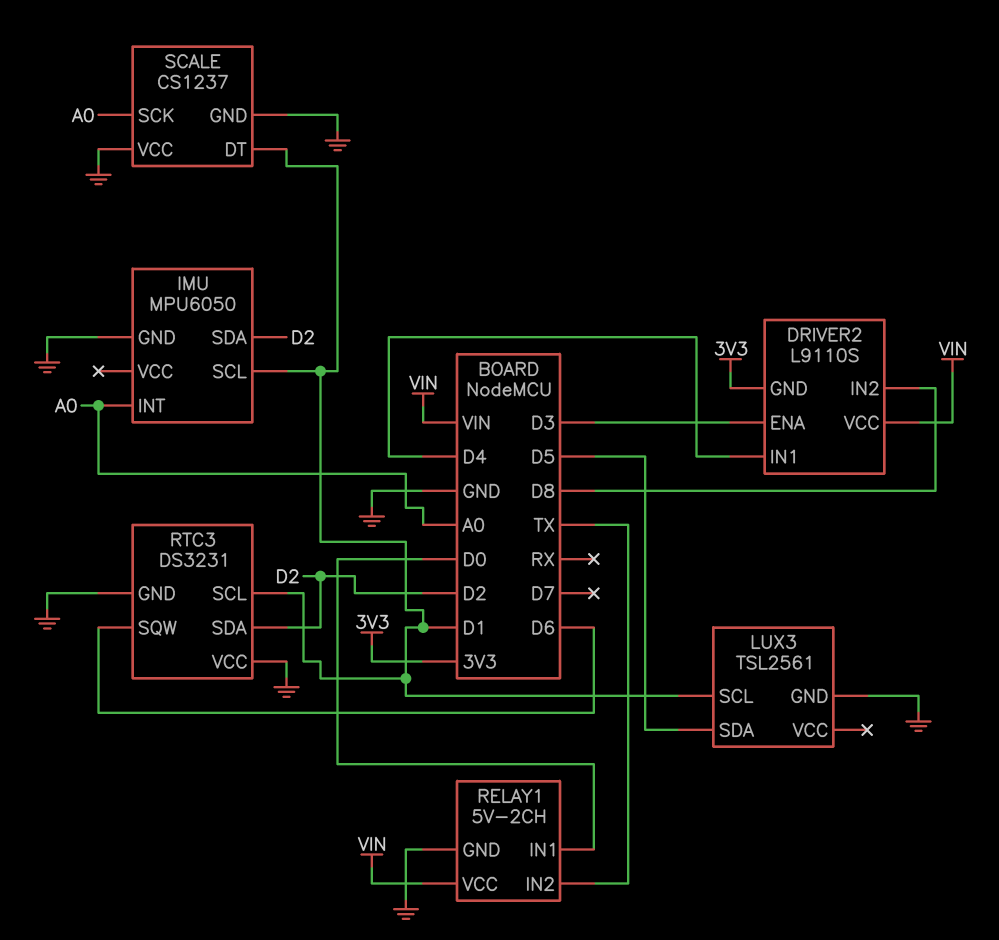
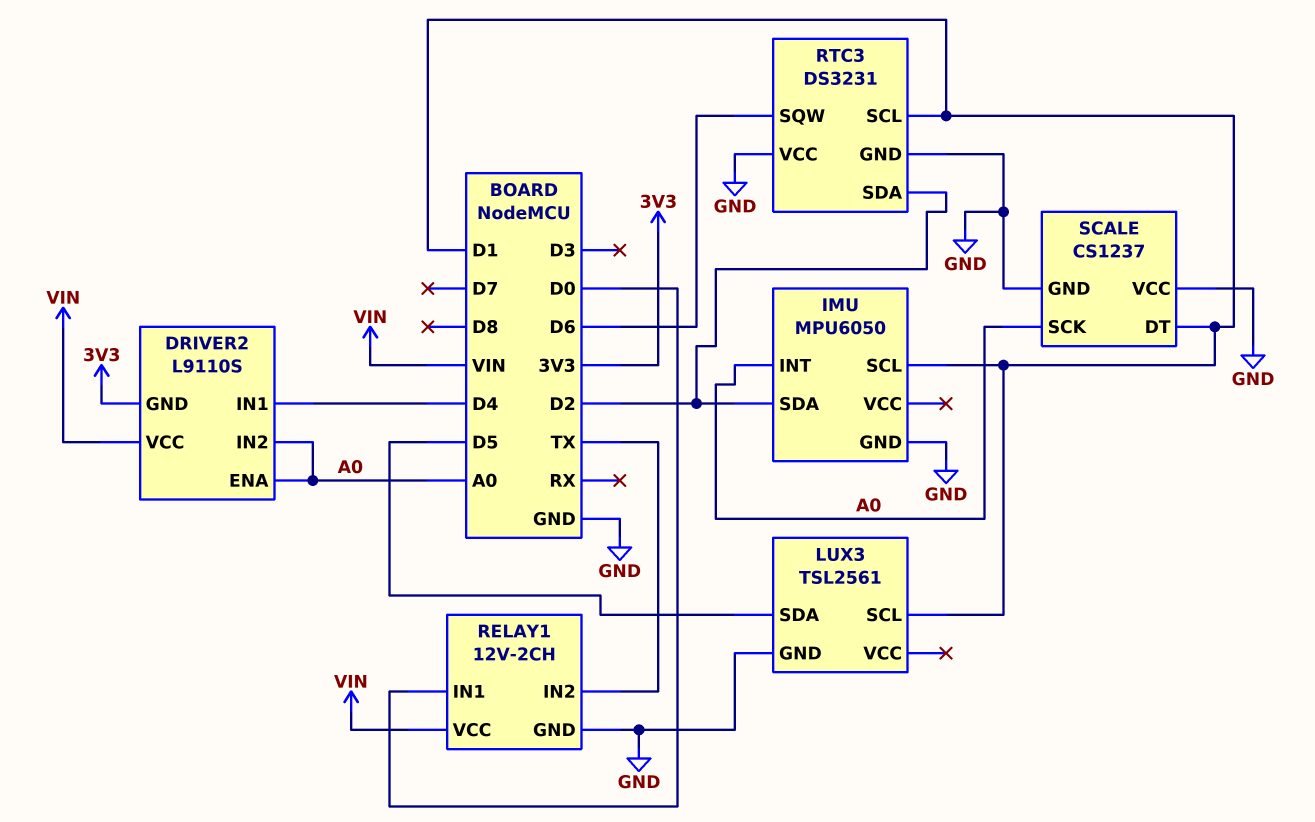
DRIVER2 pin ENA: D3 -> A0
DRIVER2 pin IN2: D8 -> A0
RELAY1: 5V-2CH -> 12V-2CH

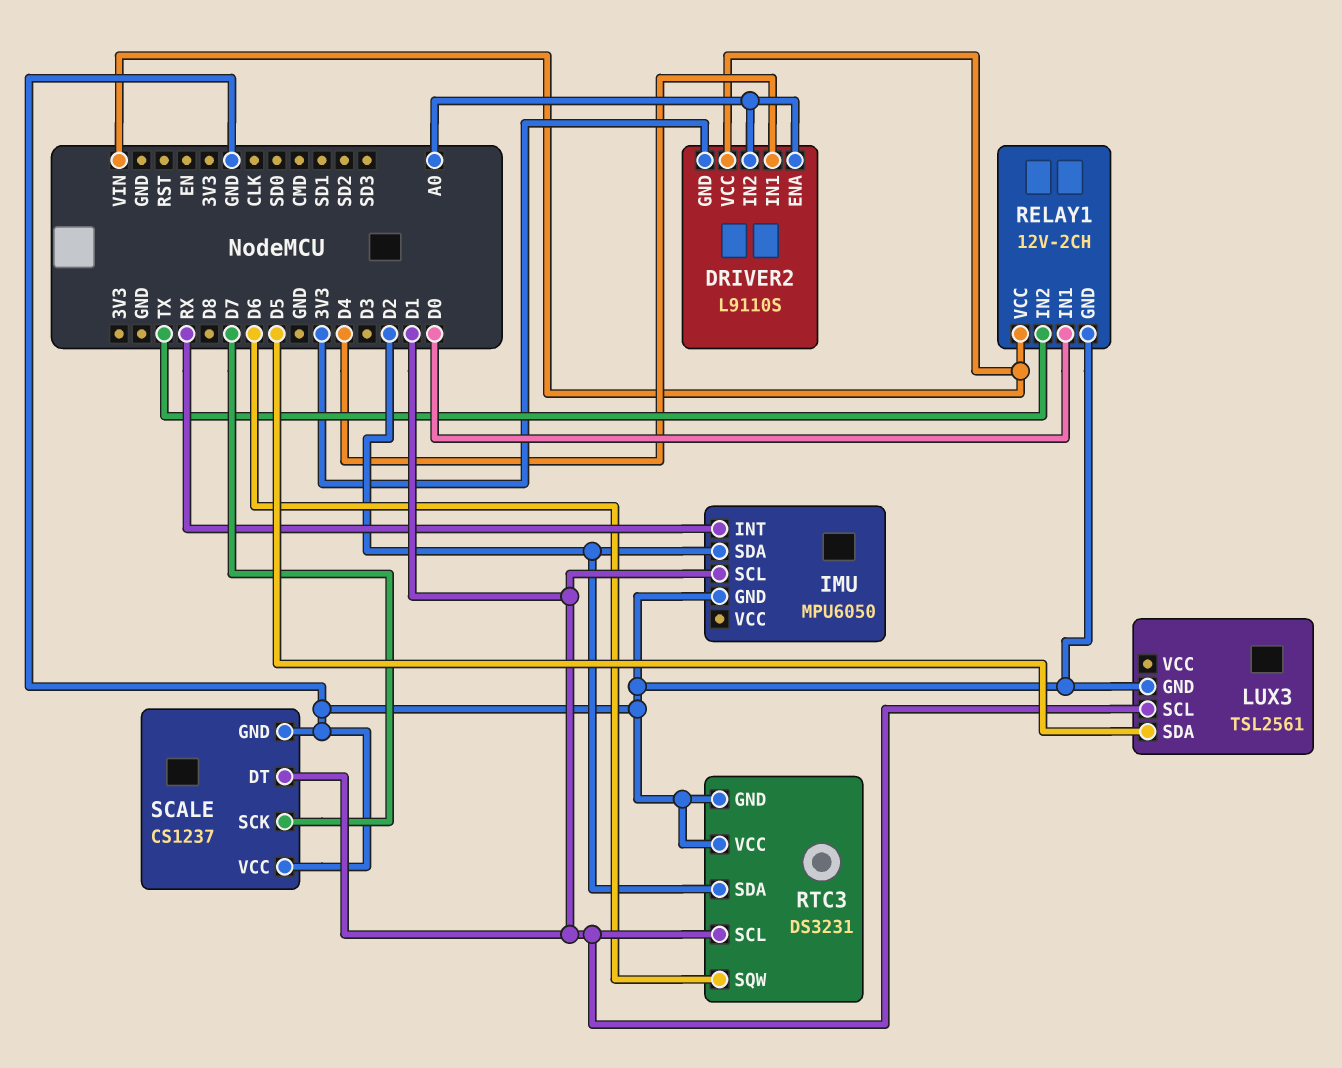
IMU pin INT: A0 -> RX
SCALE pin SCK: A0 -> D7

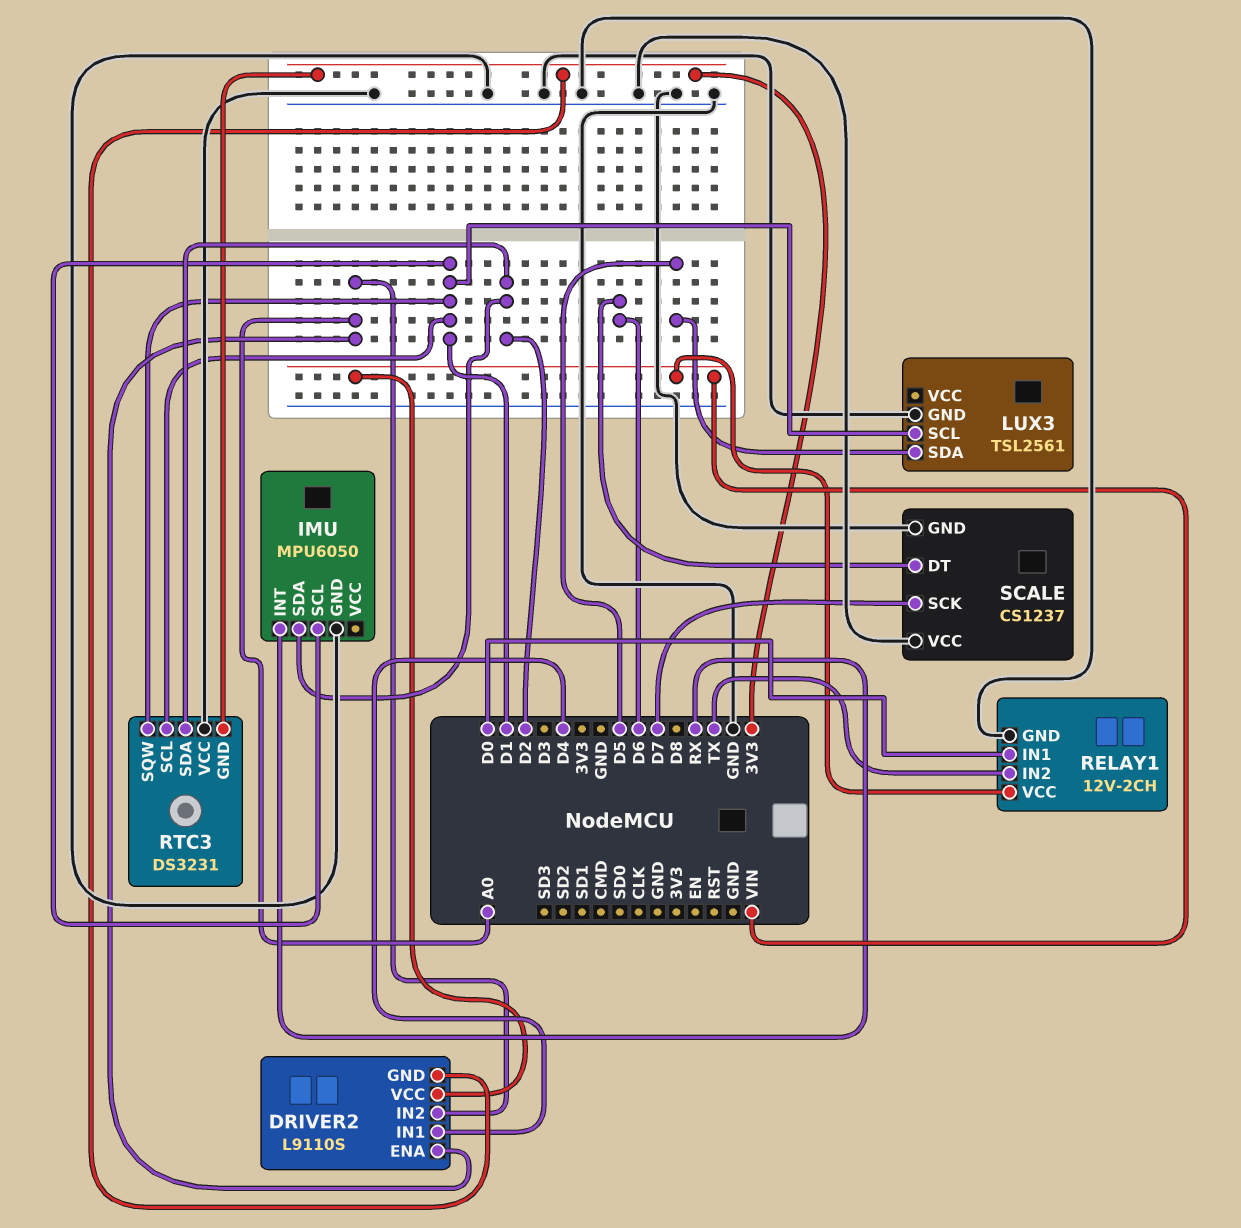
RTC3 pin GND: GND -> 3V3
RTC3 pin SQW: D6 -> D1
SCALE pin DT: D1 -> D6

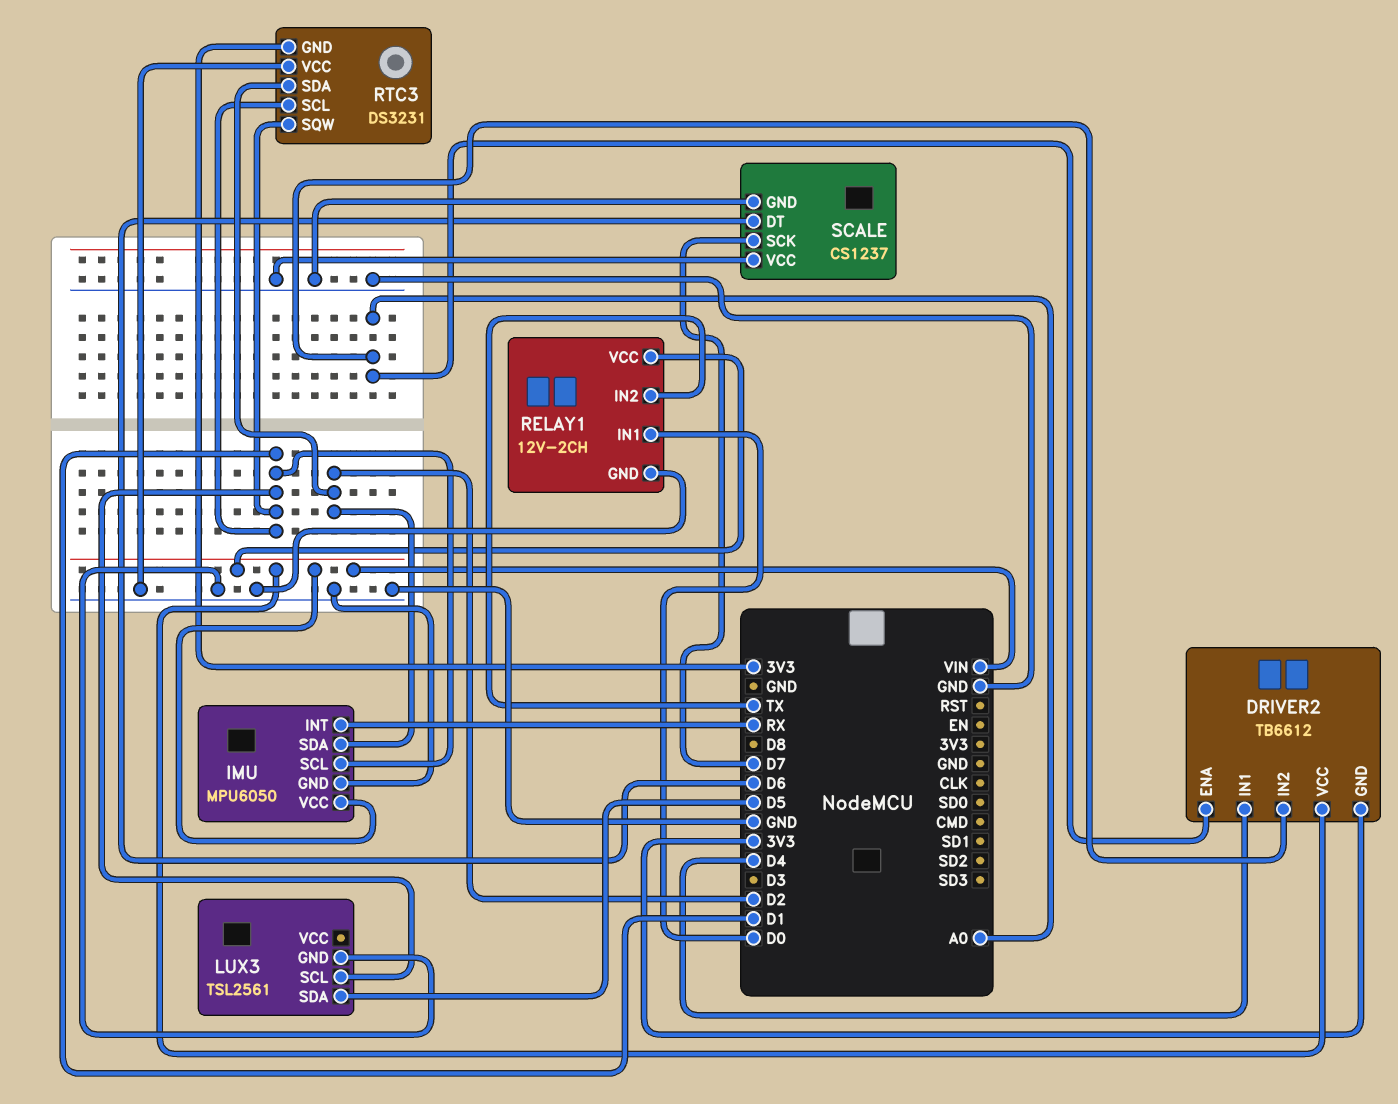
DRIVER2: L9110S -> TB6612
IMU pin VCC: none -> VIN

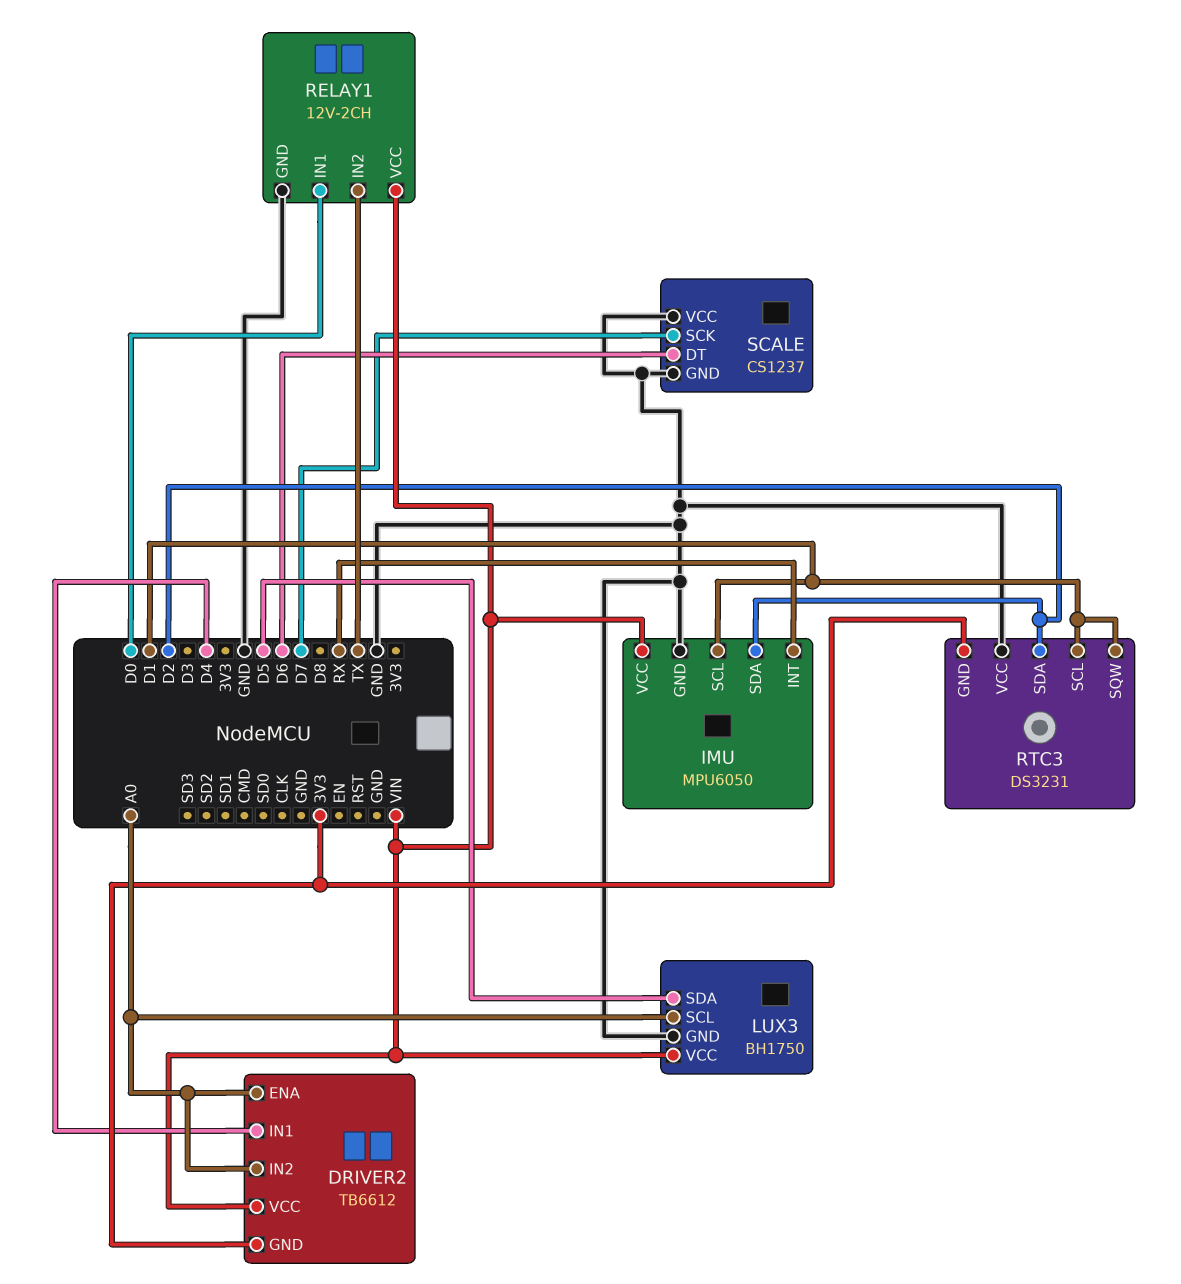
LUX3: TSL2561 -> BH1750
LUX3 pin SCL: D1 -> A0
LUX3 pin VCC: none -> VIN

